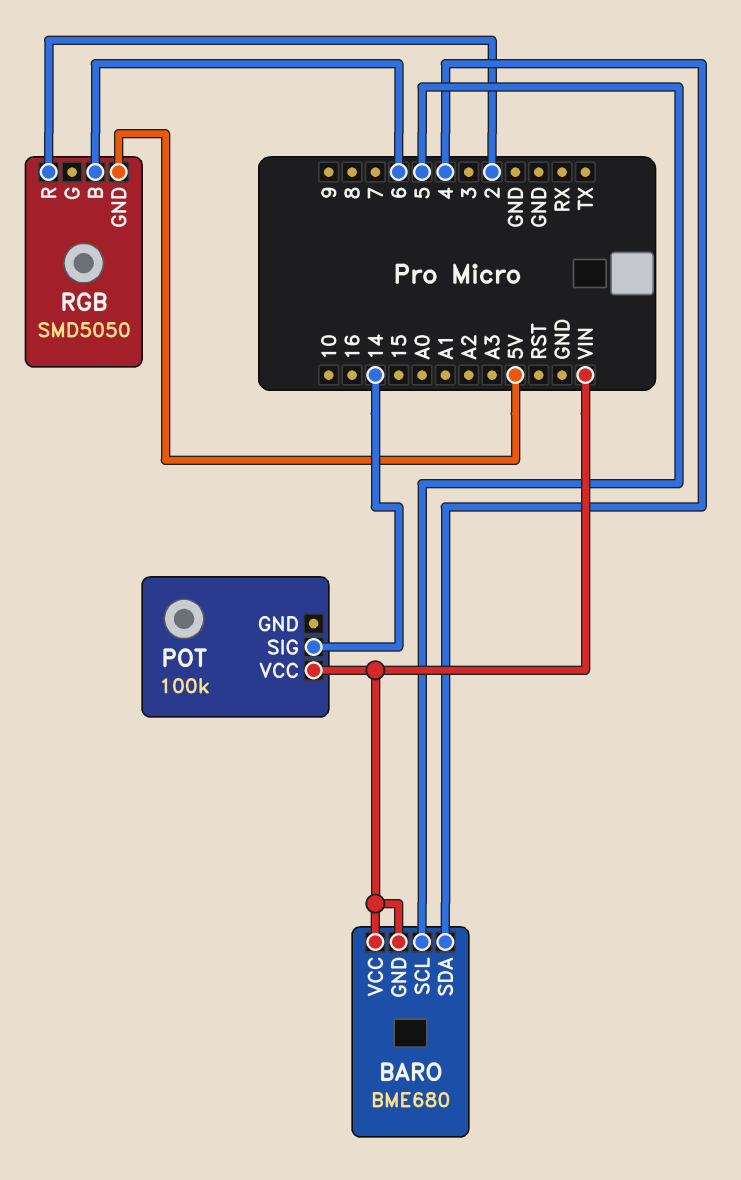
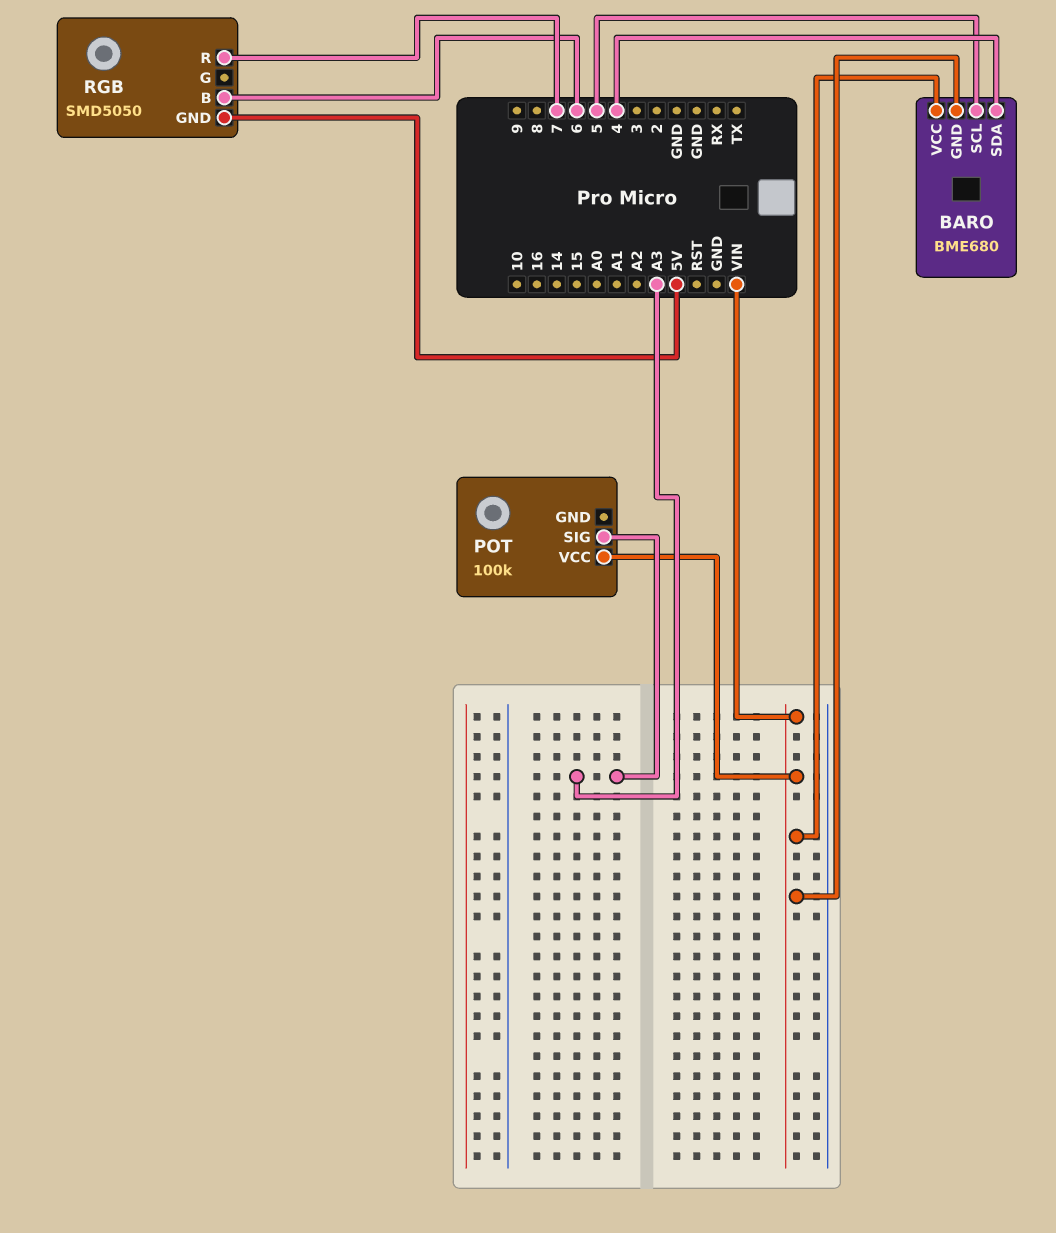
POT pin SIG: 14 -> A3
RGB pin R: 2 -> 7

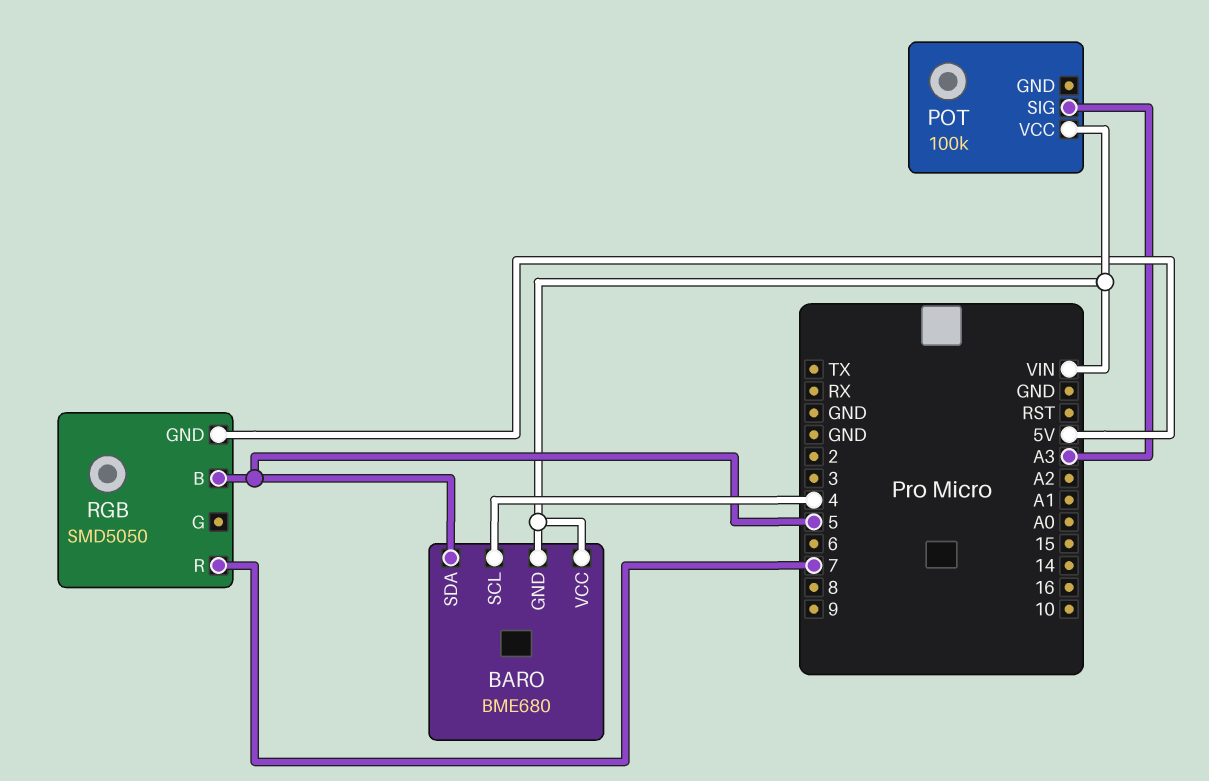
BARO pin SCL: 5 -> 4
BARO pin SDA: 4 -> 5
RGB pin B: 6 -> 5

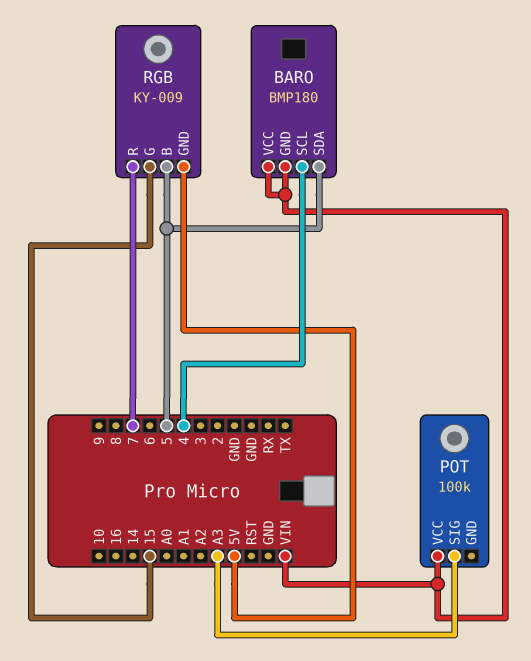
BARO: BME680 -> BMP180
RGB: SMD5050 -> KY-009
RGB pin G: none -> 15

